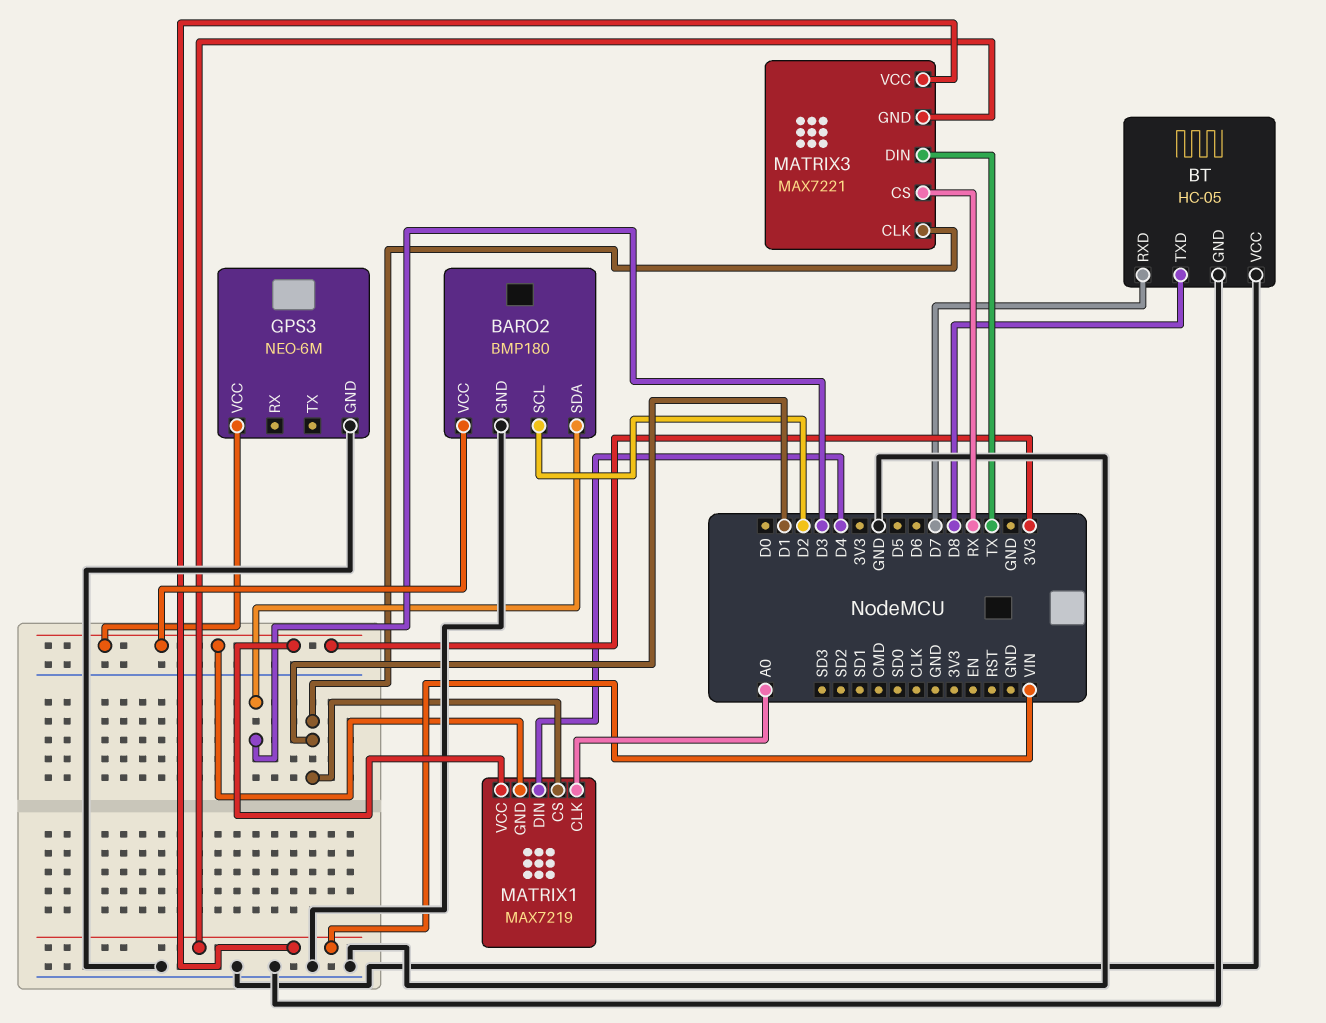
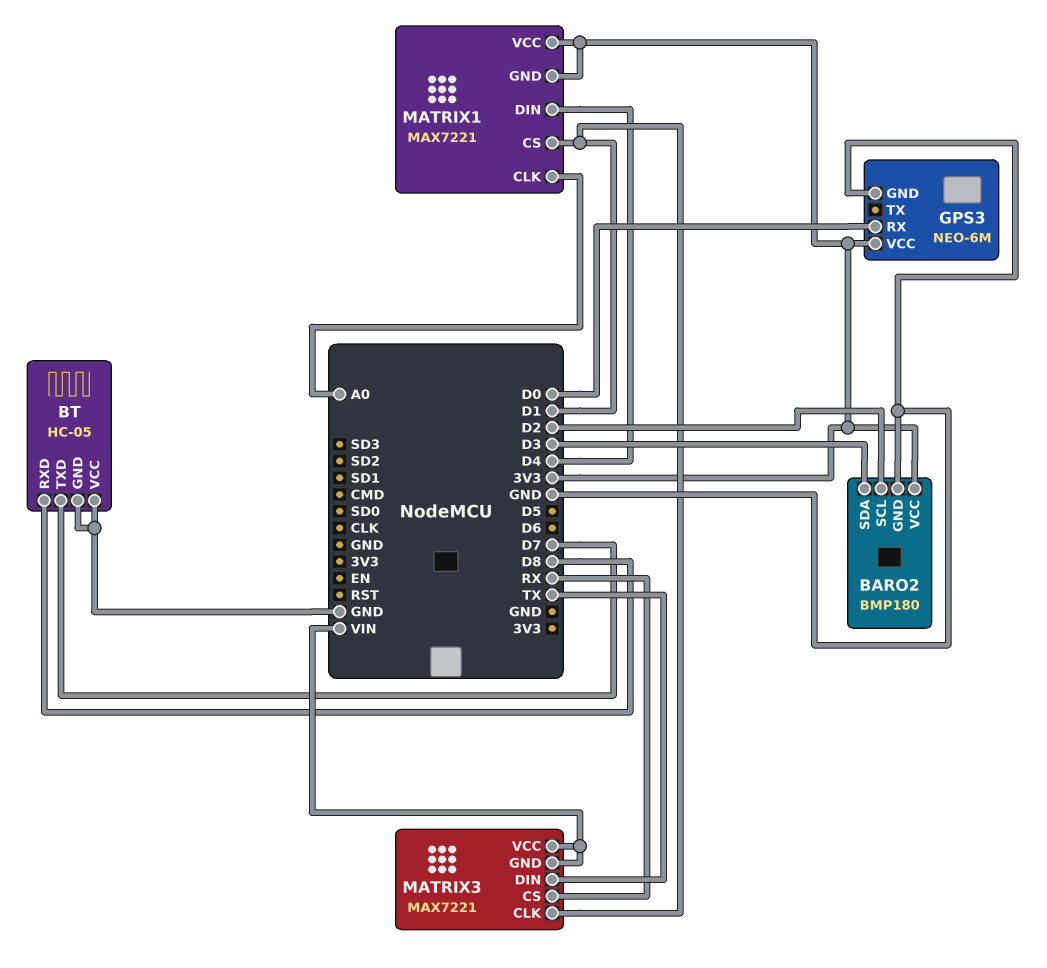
BT pin RXD: D7 -> D8
BT pin TXD: D8 -> D7
GPS3 pin RX: none -> D0
MATRIX1: MAX7219 -> MAX7221

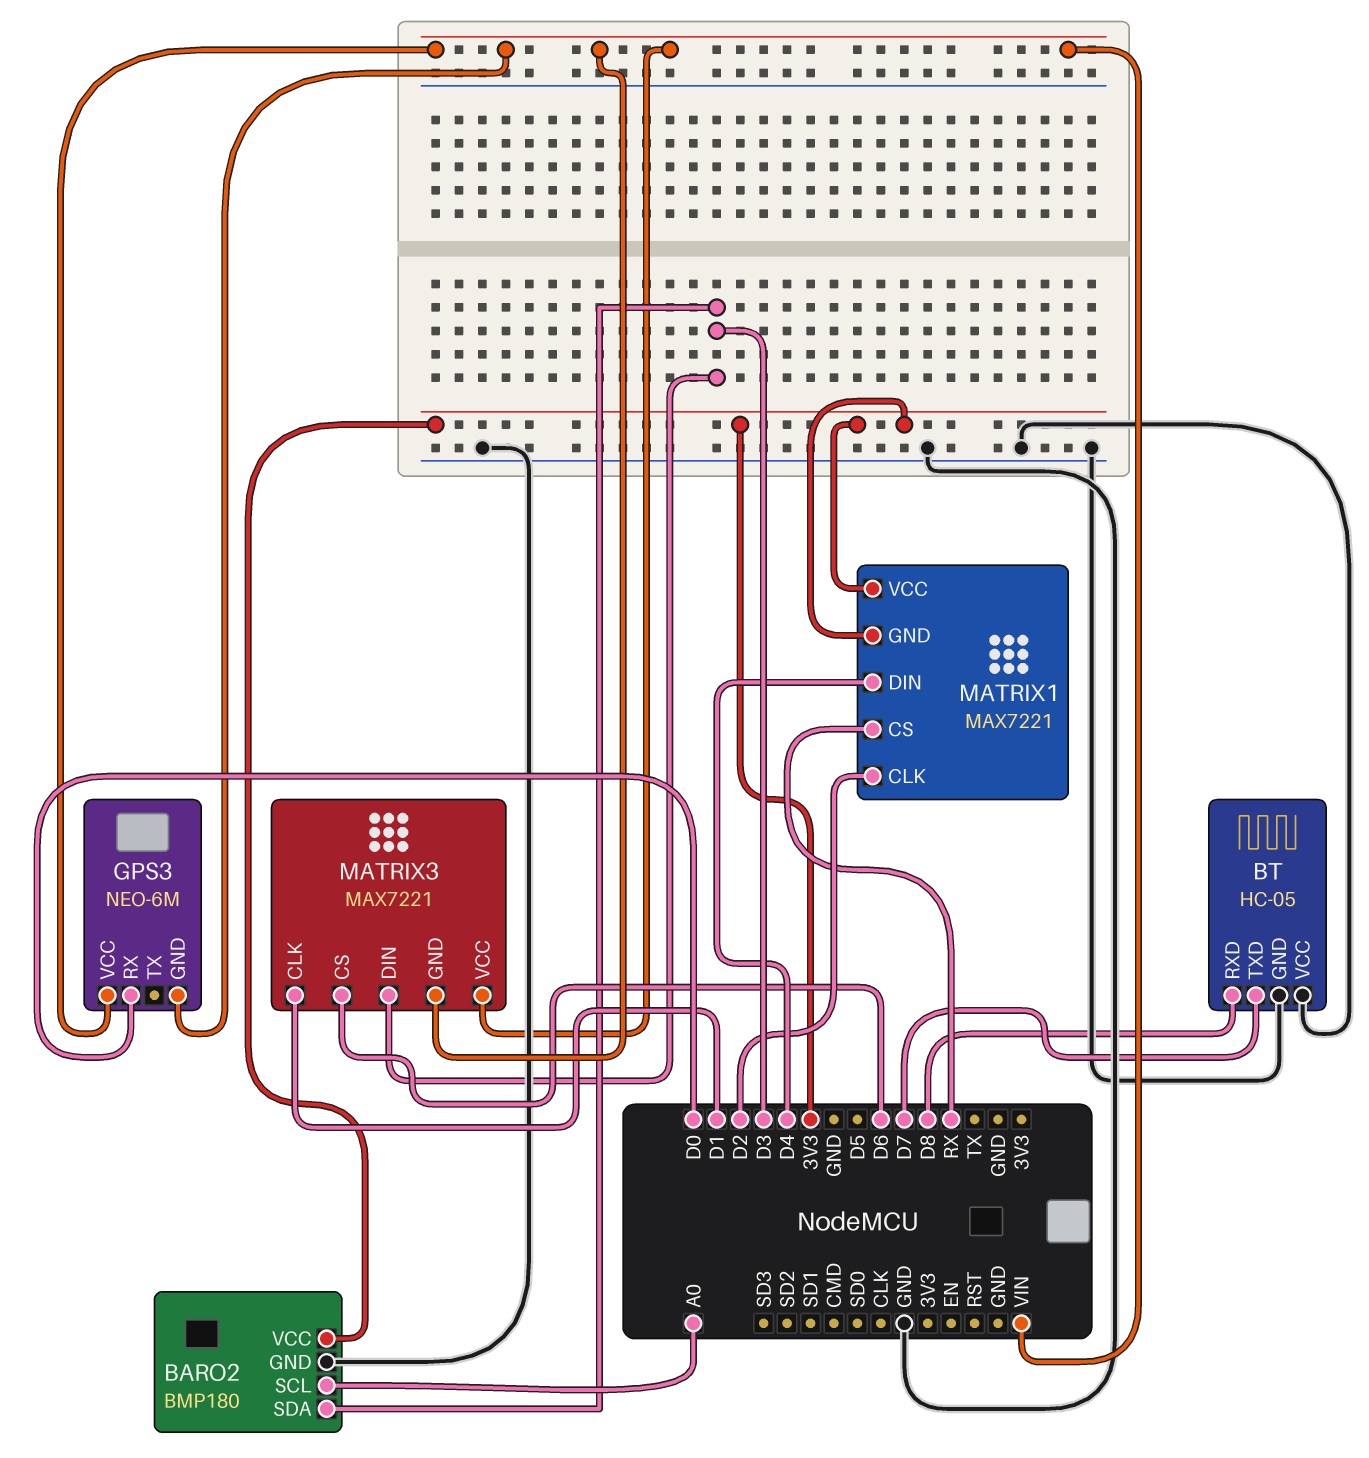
BARO2 pin SCL: D2 -> A0
GPS3 pin GND: GND -> VIN
GPS3 pin VCC: 3V3 -> VIN
MATRIX1 pin CLK: A0 -> D2
MATRIX1 pin CS: D1 -> RX
MATRIX3 pin CS: RX -> D6
MATRIX3 pin DIN: TX -> D3

